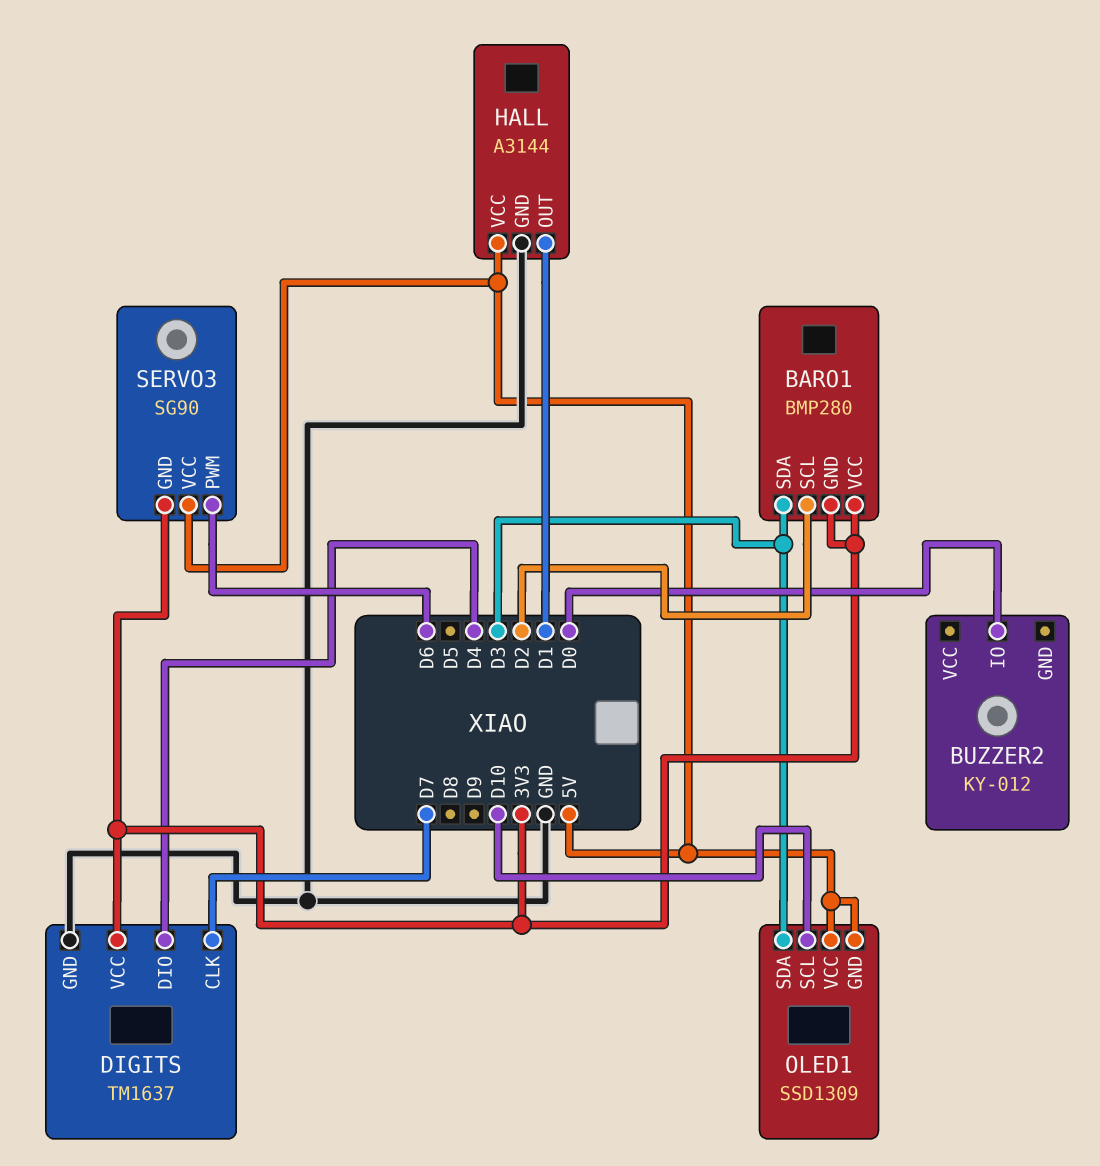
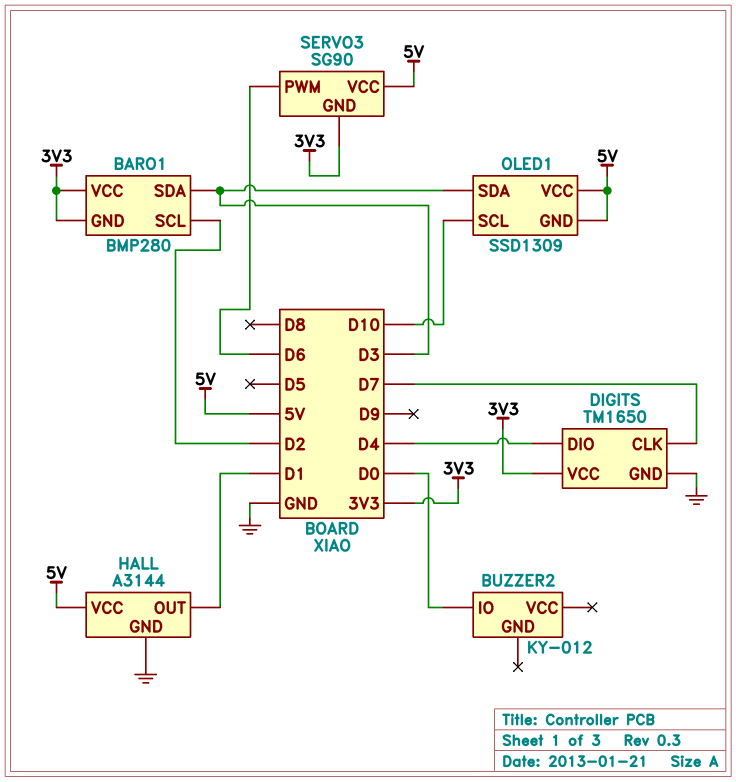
DIGITS: TM1637 -> TM1650

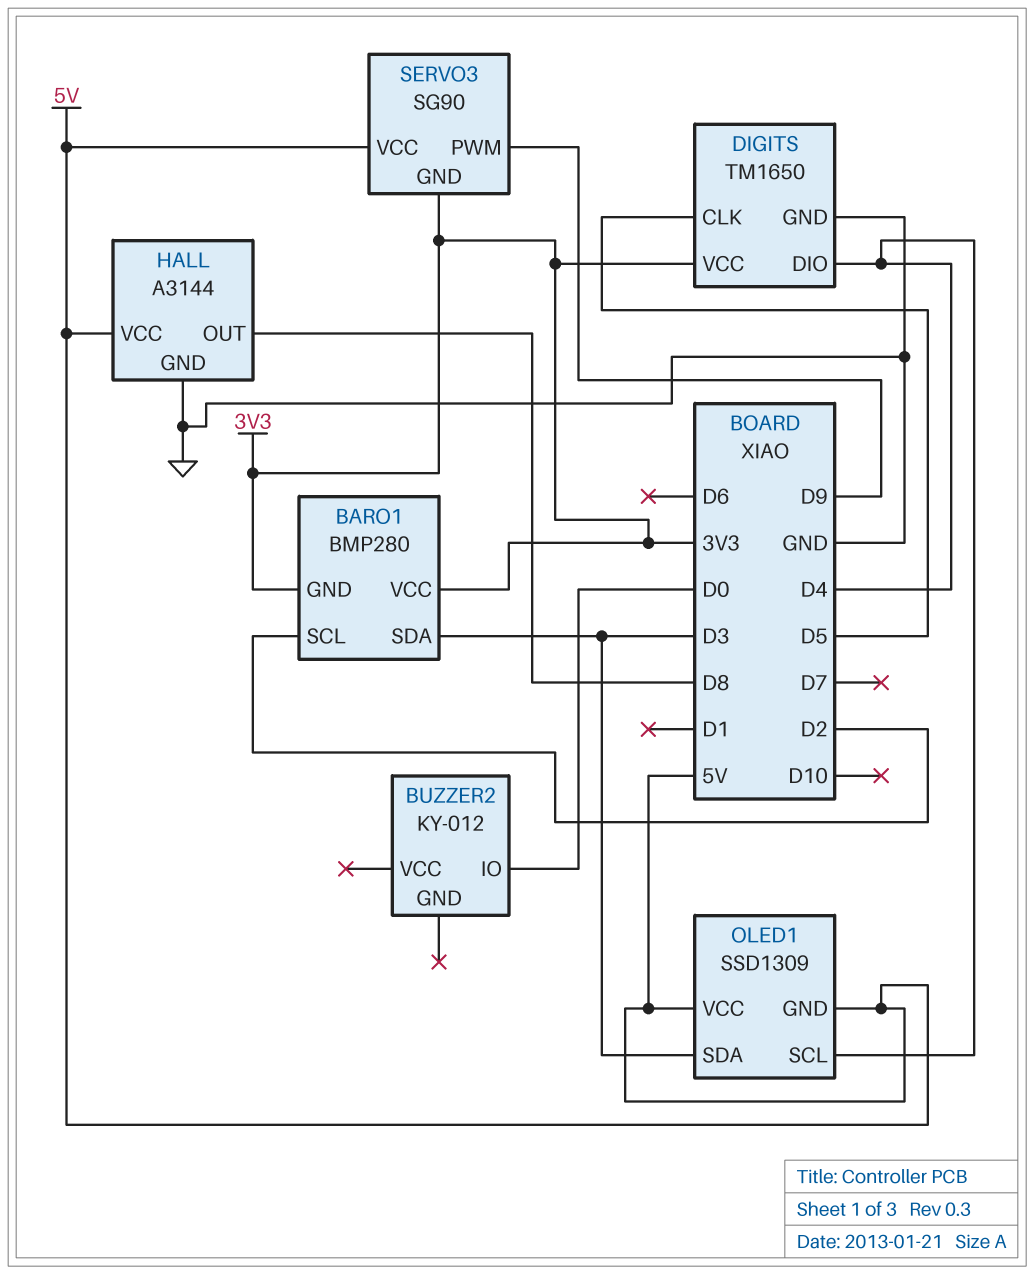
DIGITS pin CLK: D7 -> D5
HALL pin OUT: D1 -> D8
OLED1 pin SCL: D10 -> D4
SERVO3 pin PWM: D6 -> D9

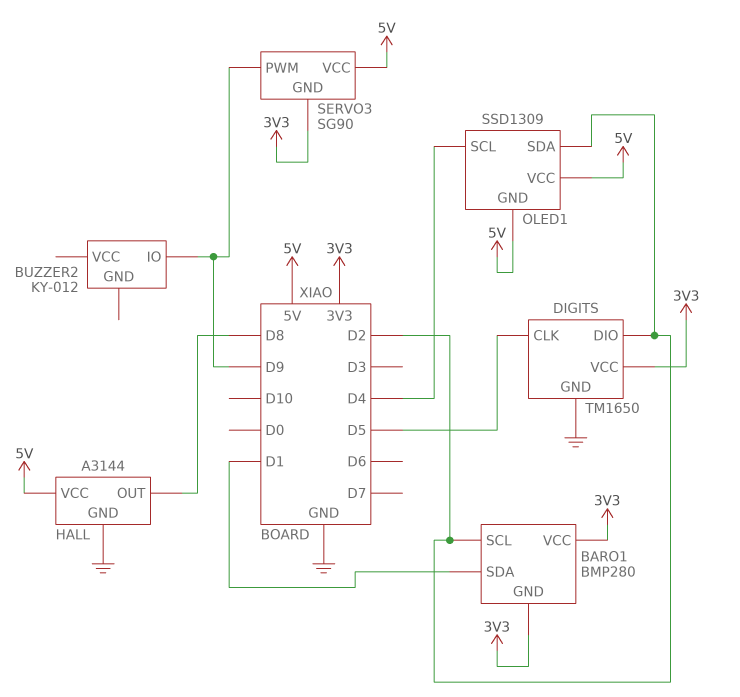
BARO1 pin SDA: D3 -> D1
BUZZER2 pin IO: D0 -> D9
DIGITS pin DIO: D4 -> D2
OLED1 pin SDA: D3 -> D2

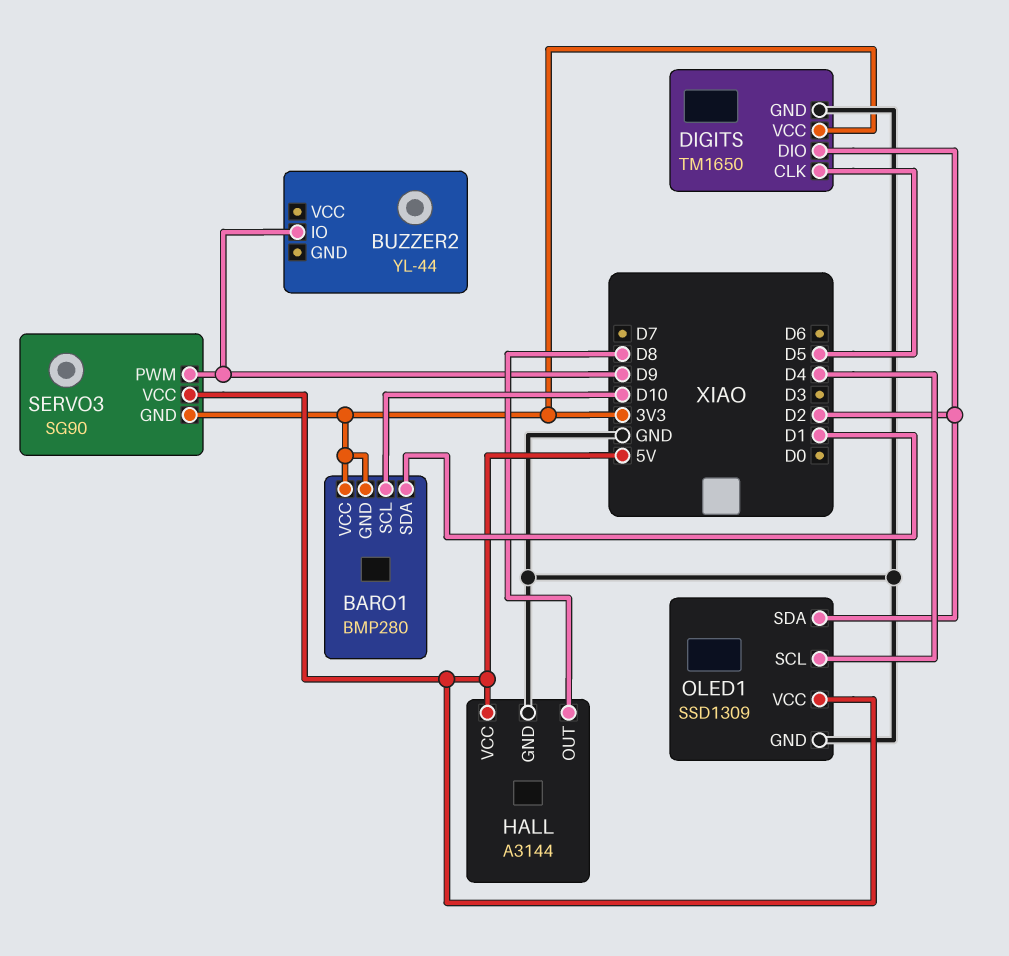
BARO1 pin SCL: D2 -> D10
BUZZER2: KY-012 -> YL-44
OLED1 pin GND: 5V -> GND

